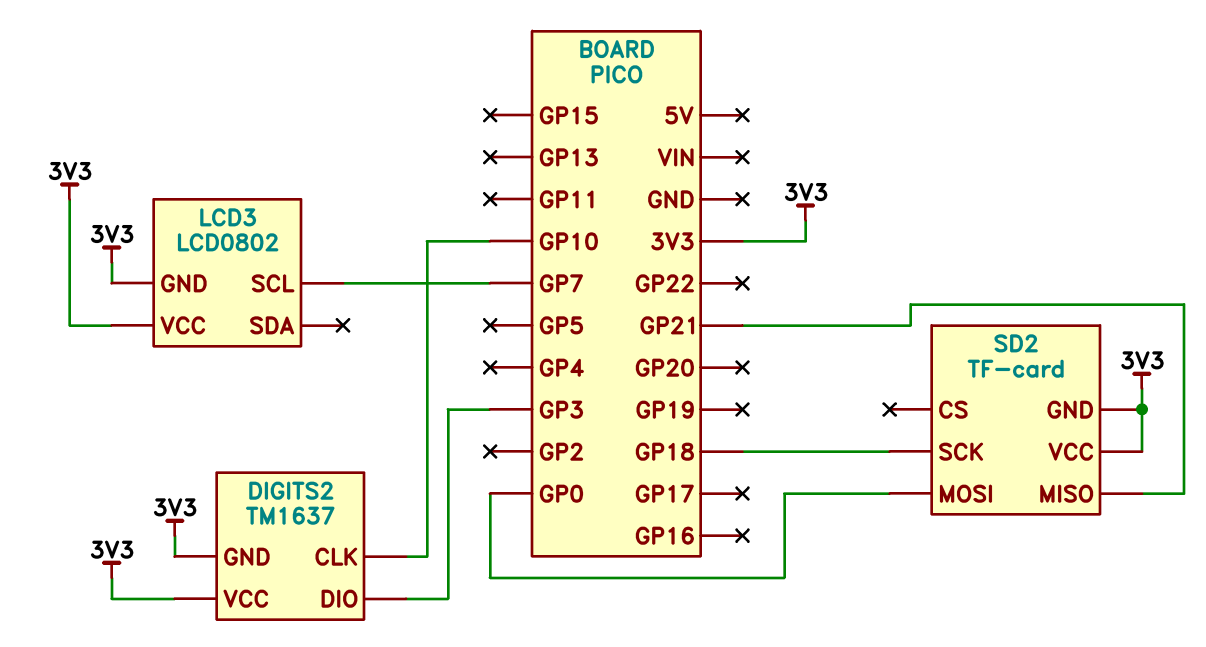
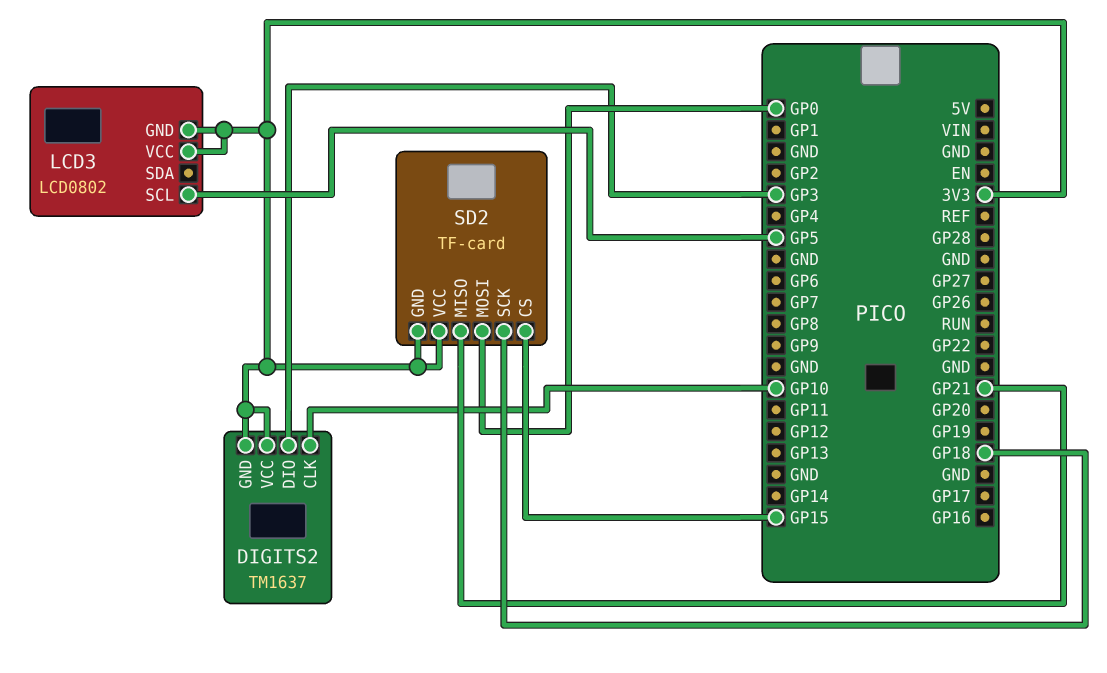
LCD3 pin SCL: GP7 -> GP5
SD2 pin CS: none -> GP15

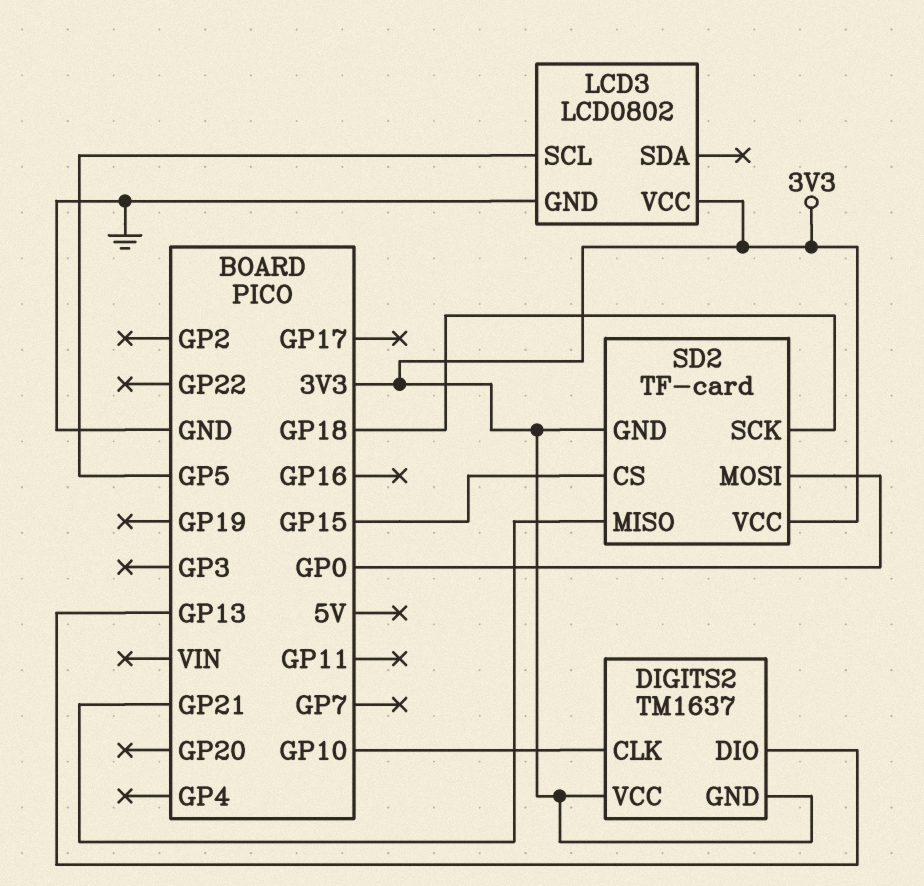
DIGITS2 pin DIO: GP3 -> GP13
LCD3 pin GND: 3V3 -> GND

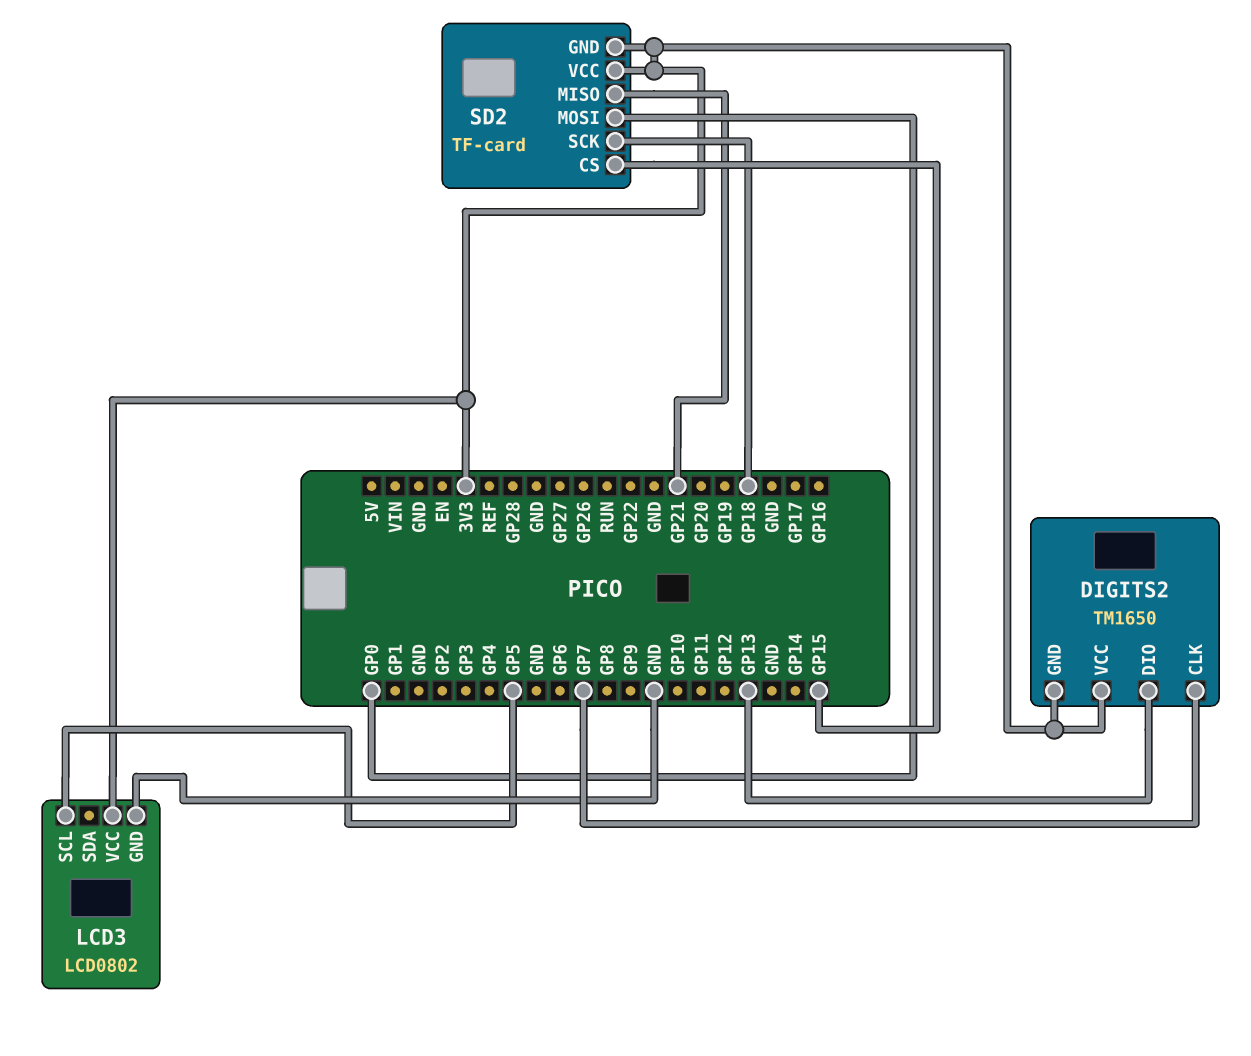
DIGITS2: TM1637 -> TM1650
DIGITS2 pin CLK: GP10 -> GP7

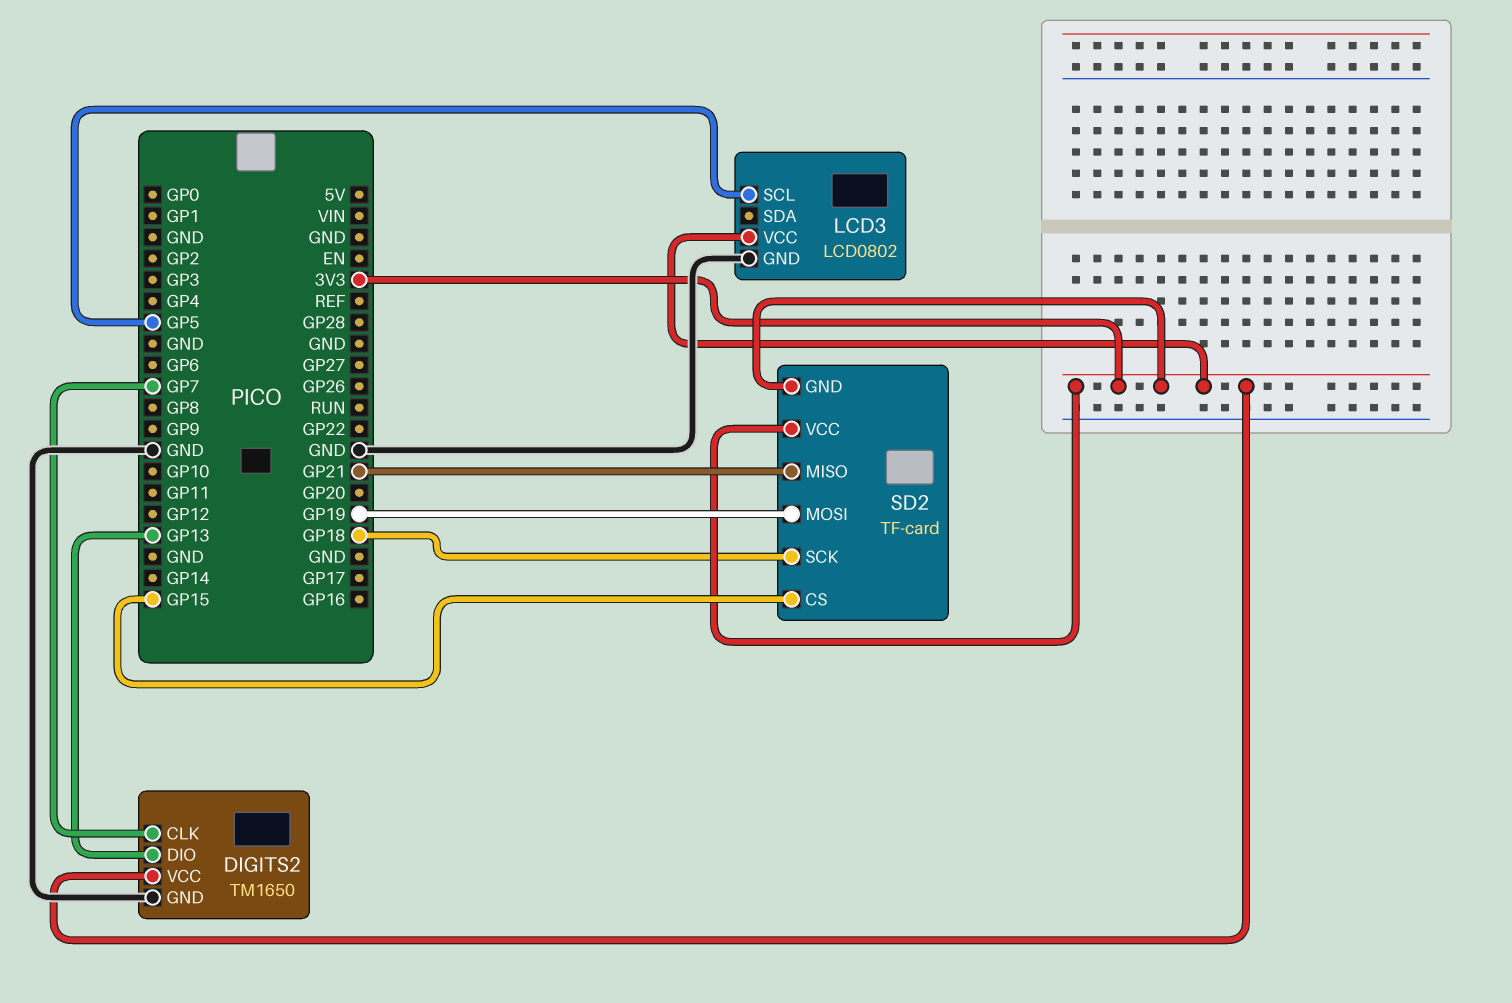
DIGITS2 pin GND: 3V3 -> GND
SD2 pin MOSI: GP0 -> GP19

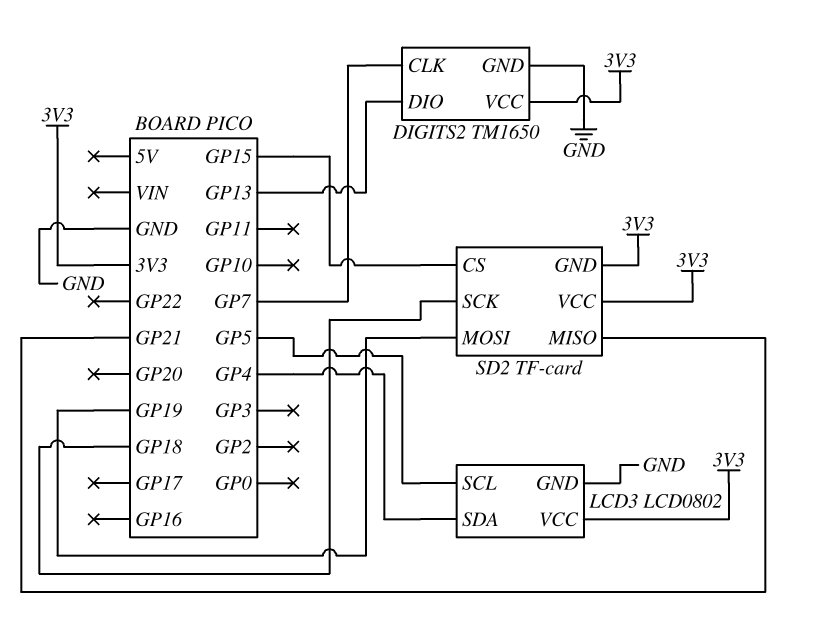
LCD3 pin SDA: none -> GP4

